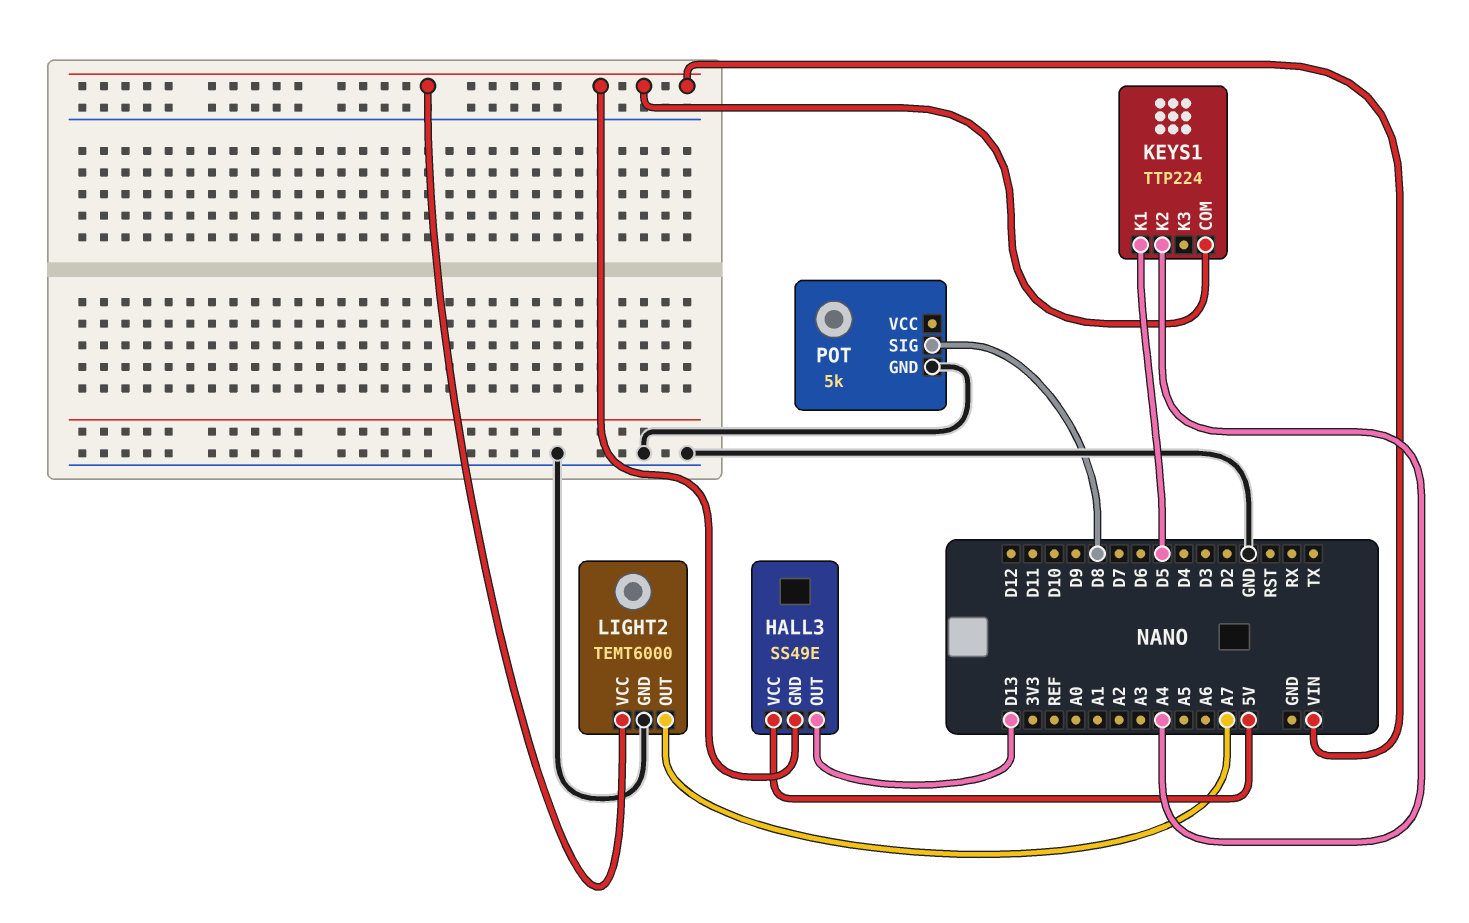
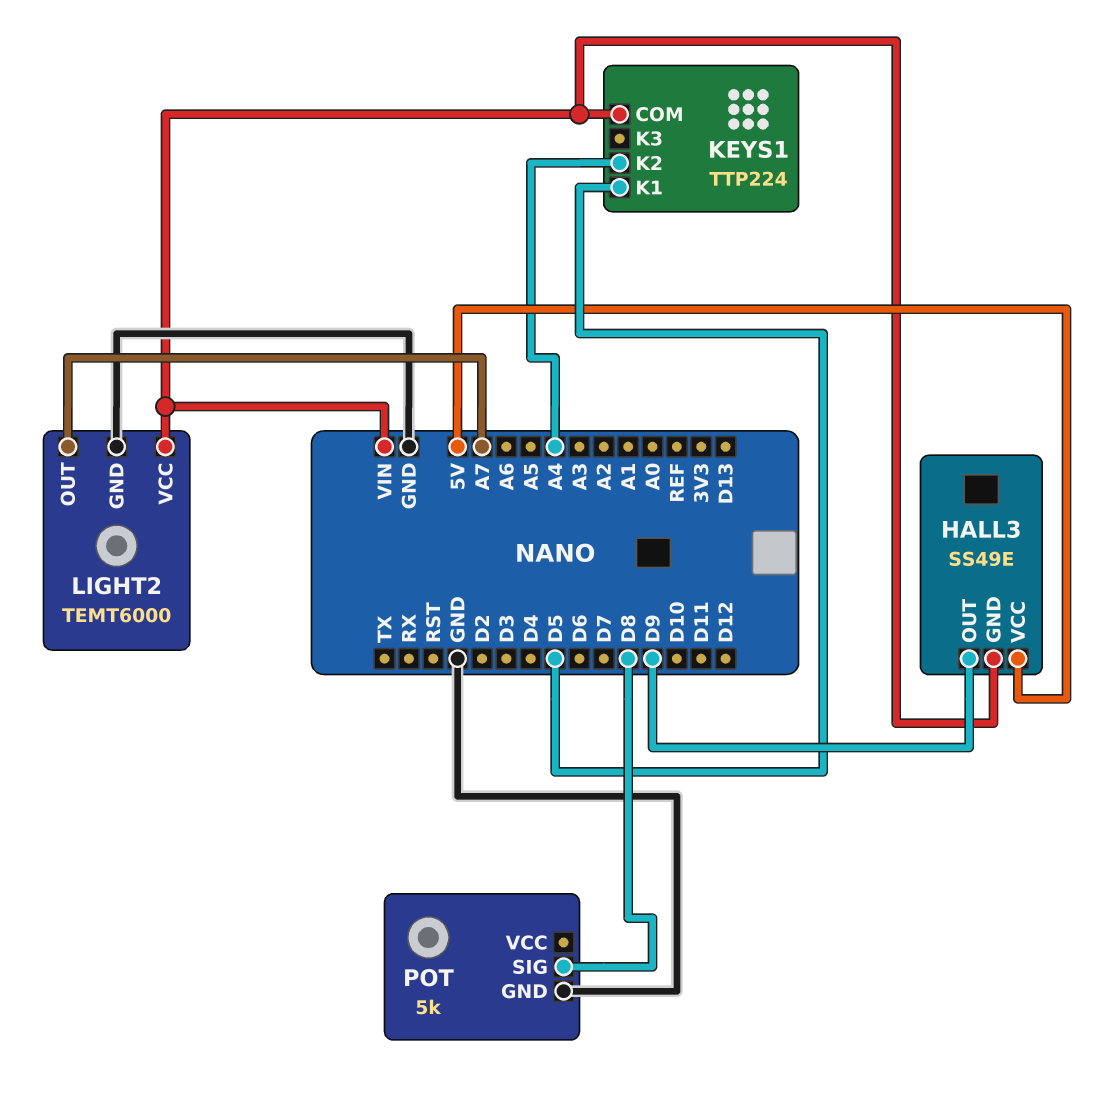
HALL3 pin OUT: D13 -> D9

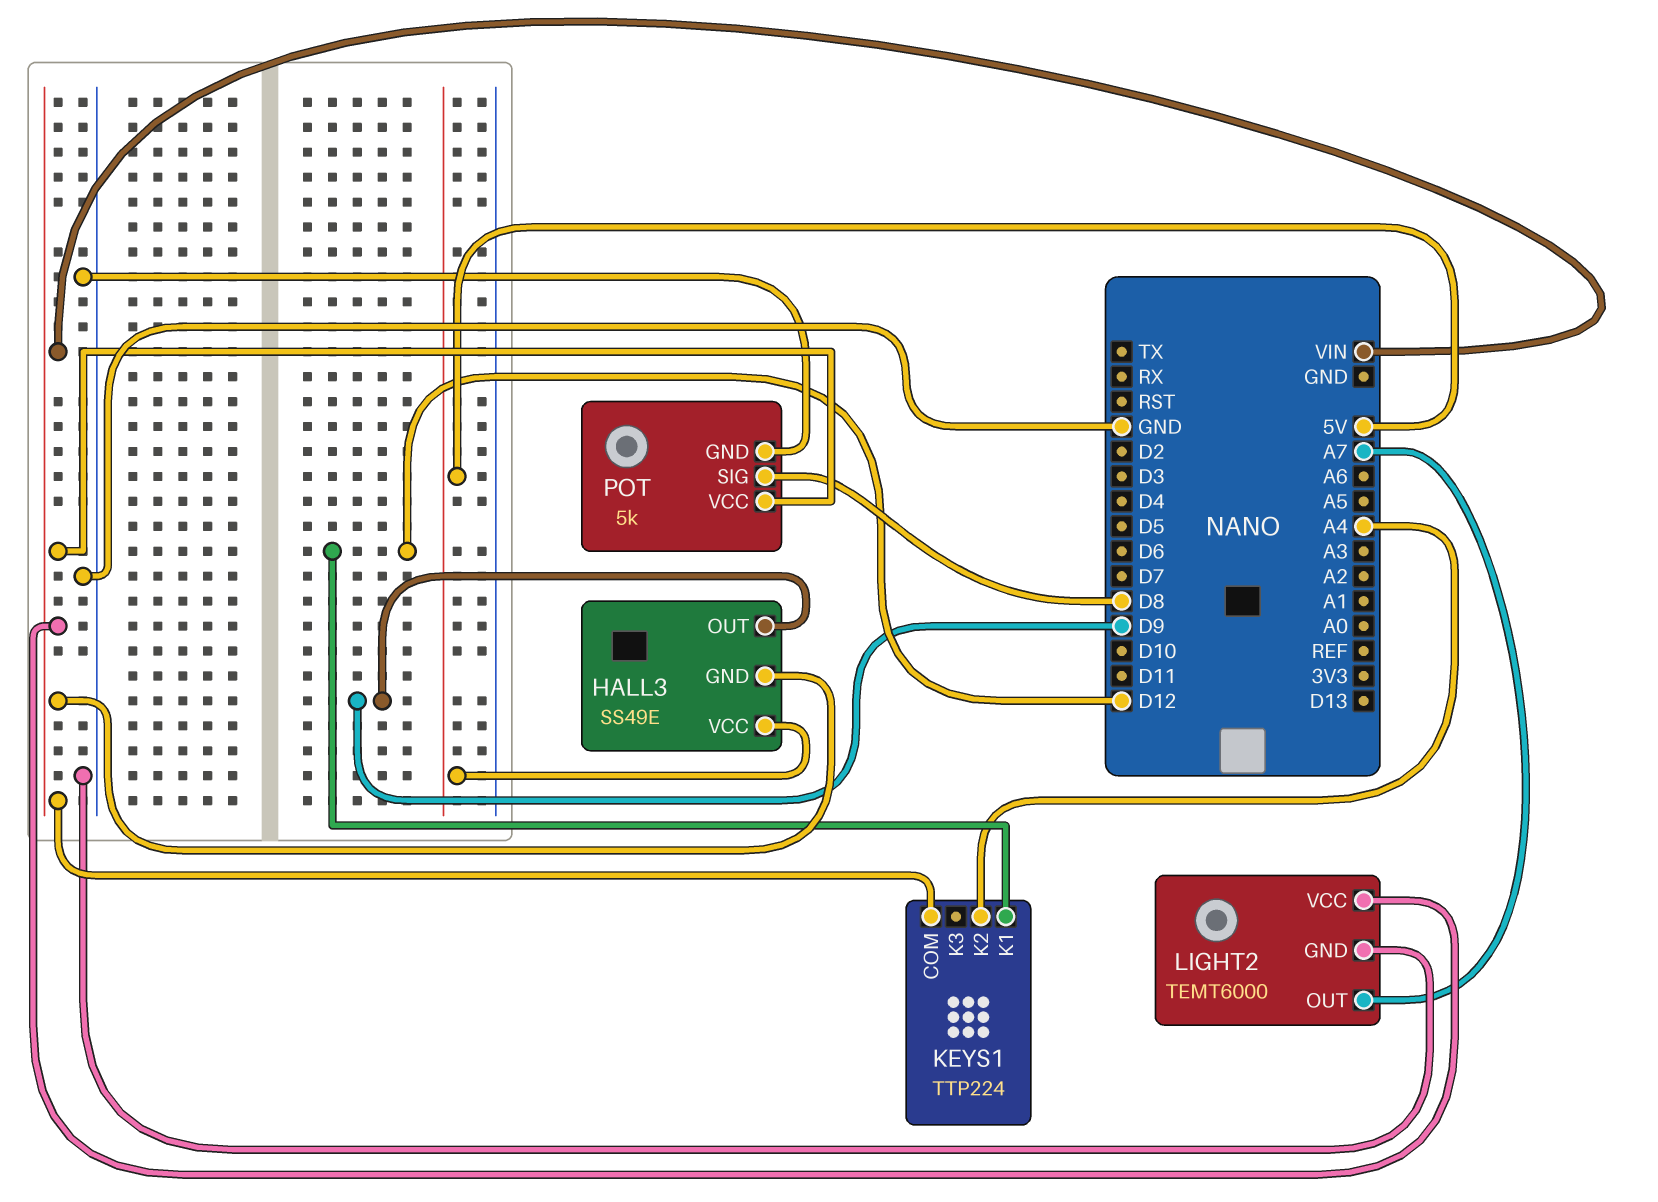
KEYS1 pin K1: D5 -> D12
POT pin VCC: none -> VIN

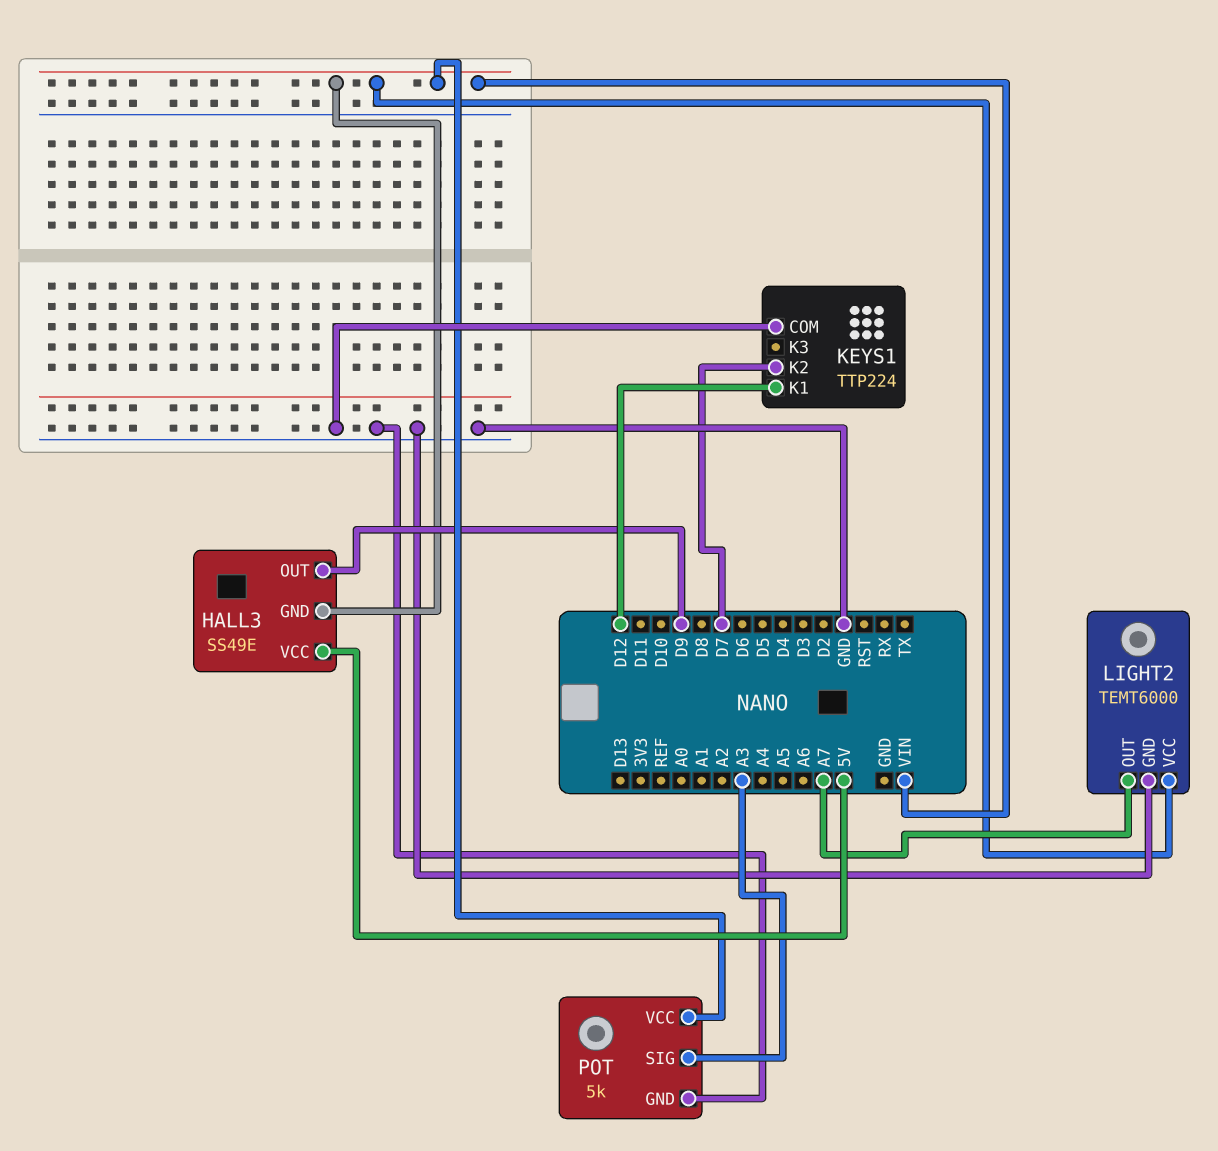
KEYS1 pin COM: VIN -> GND
KEYS1 pin K2: A4 -> D7
POT pin SIG: D8 -> A3

